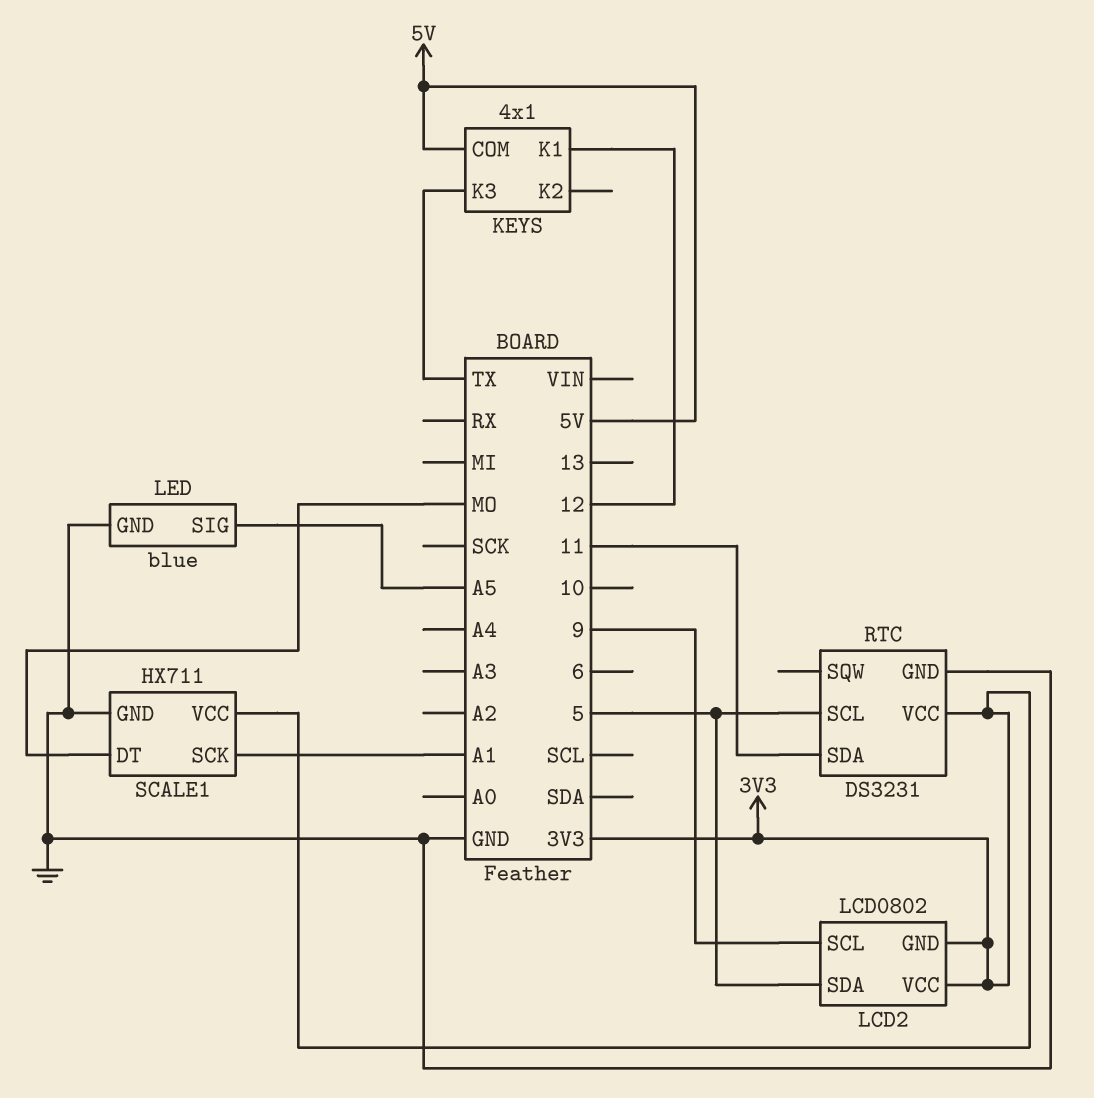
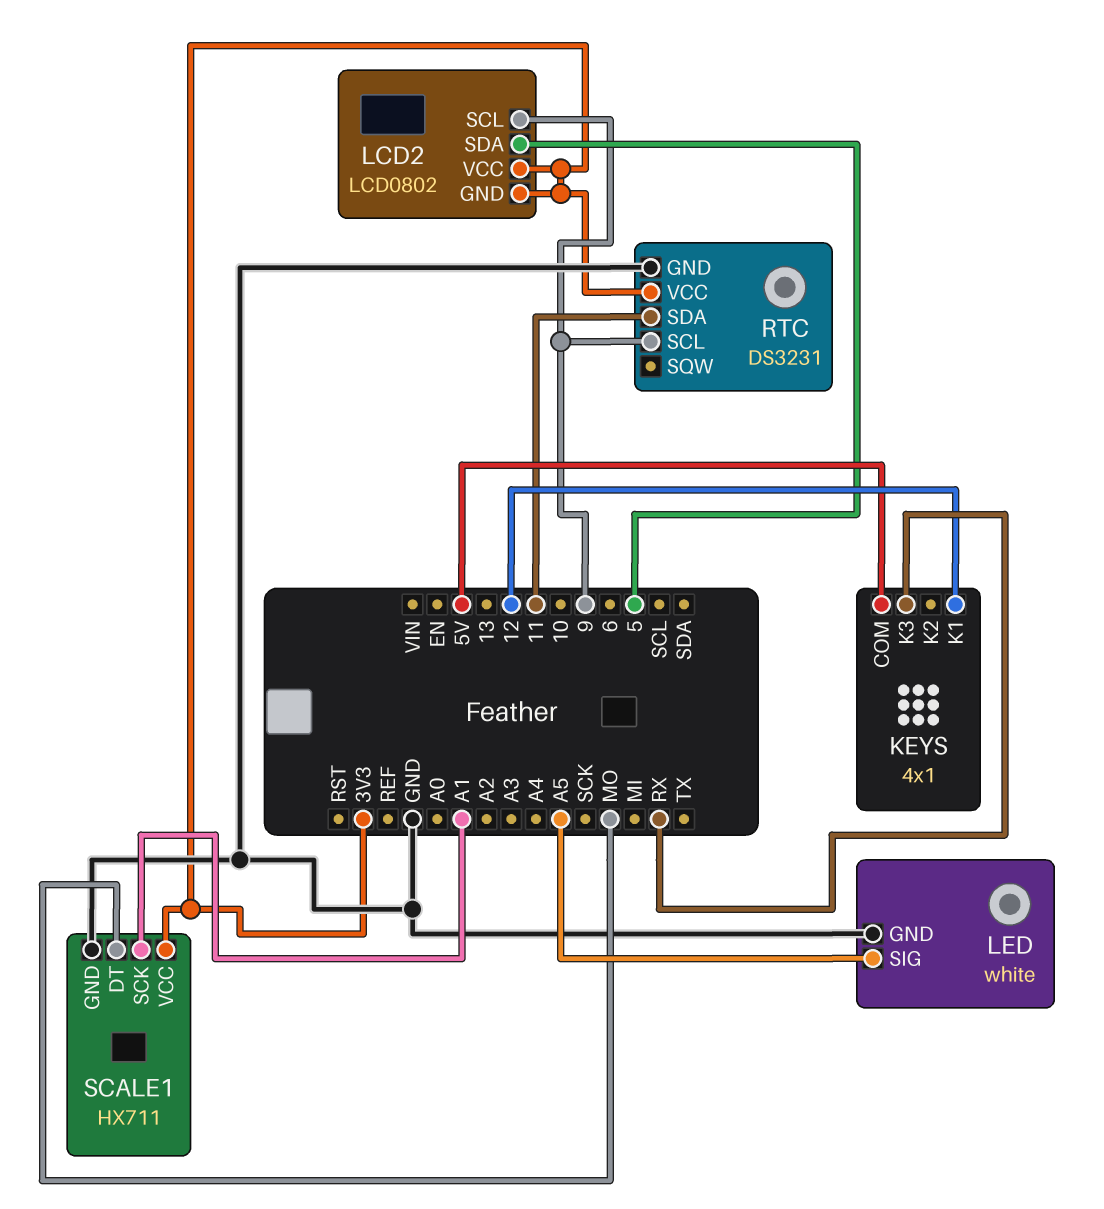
KEYS pin K3: TX -> RX
LED: blue -> white
RTC pin SCL: 5 -> 9

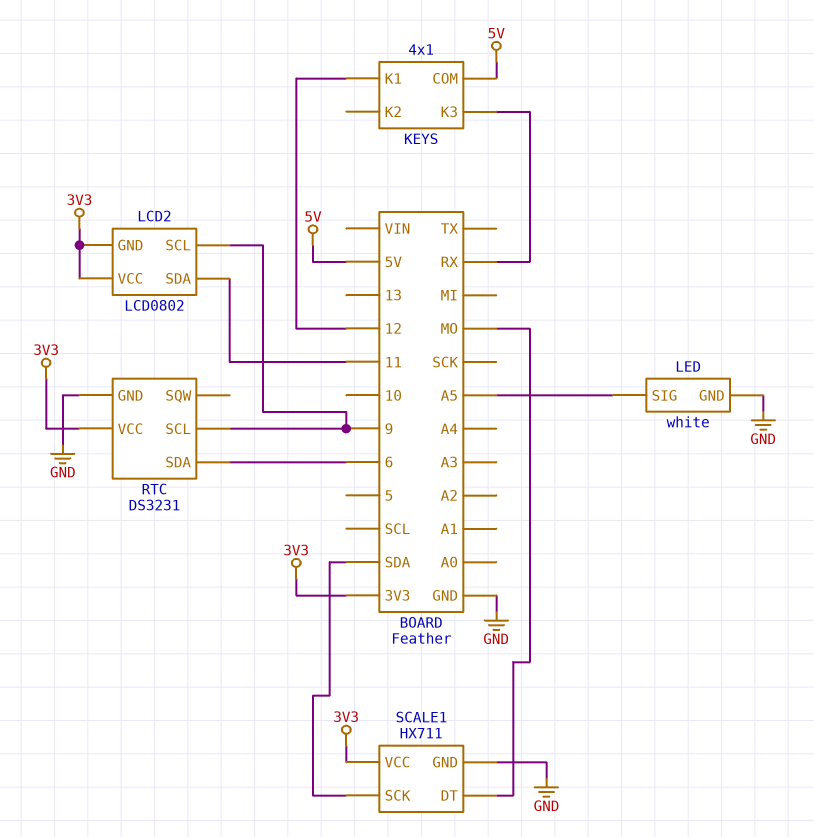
LCD2 pin SDA: 5 -> 11
RTC pin SDA: 11 -> 6
SCALE1 pin SCK: A1 -> SDA

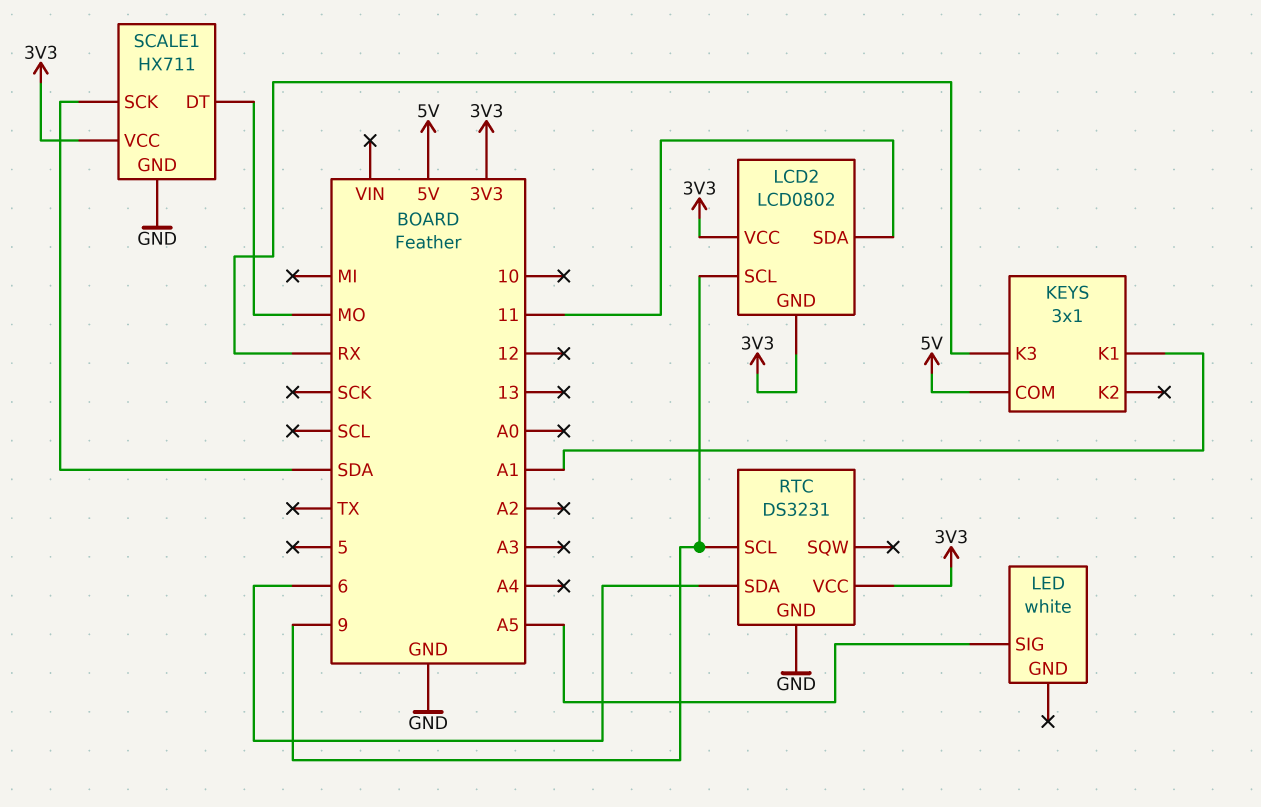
KEYS: 4x1 -> 3x1
KEYS pin K1: 12 -> A1
LED pin GND: GND -> none

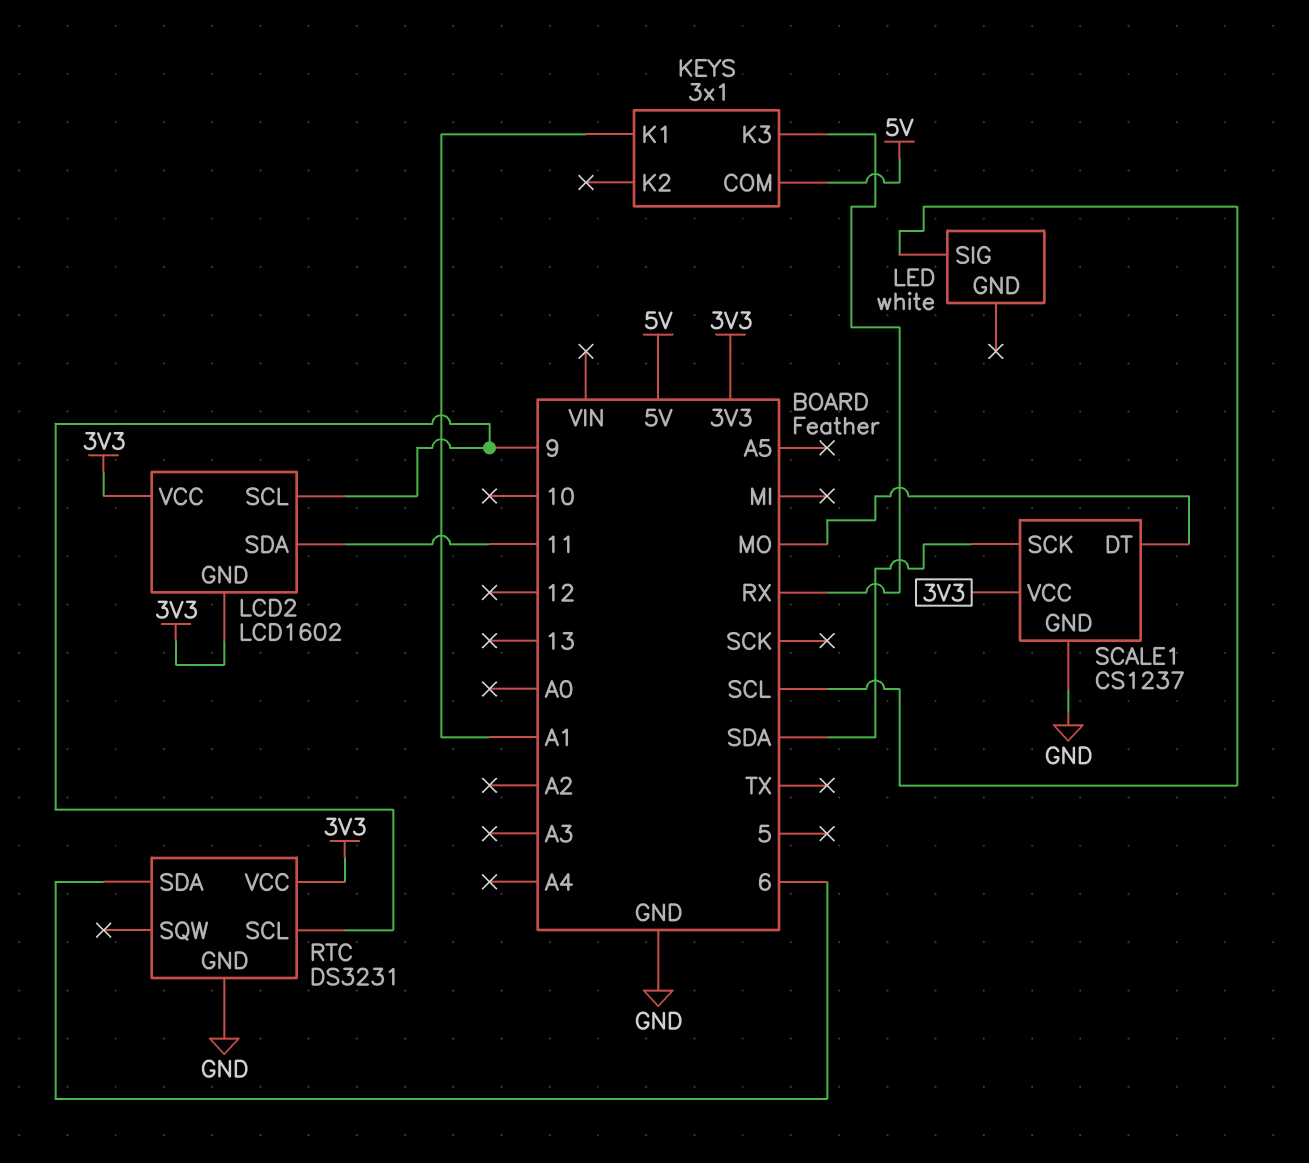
LCD2: LCD0802 -> LCD1602
LED pin SIG: A5 -> SCL
SCALE1: HX711 -> CS1237

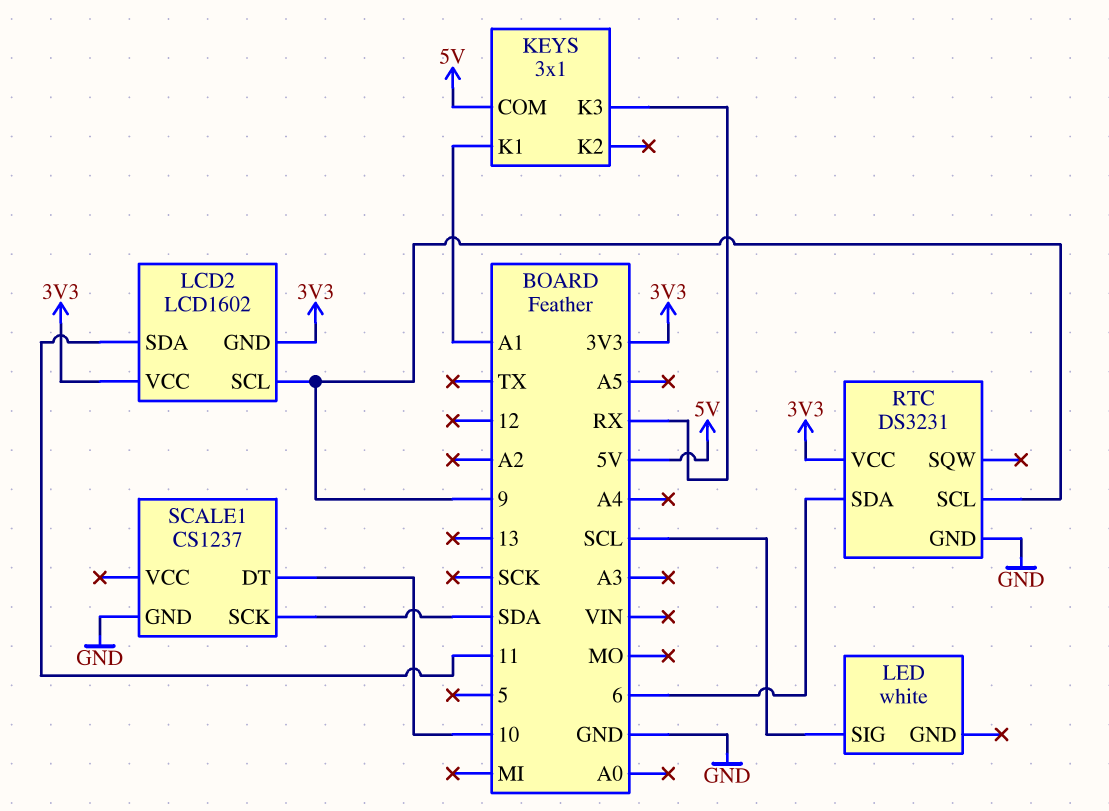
SCALE1 pin DT: MO -> 10
SCALE1 pin VCC: 3V3 -> none

